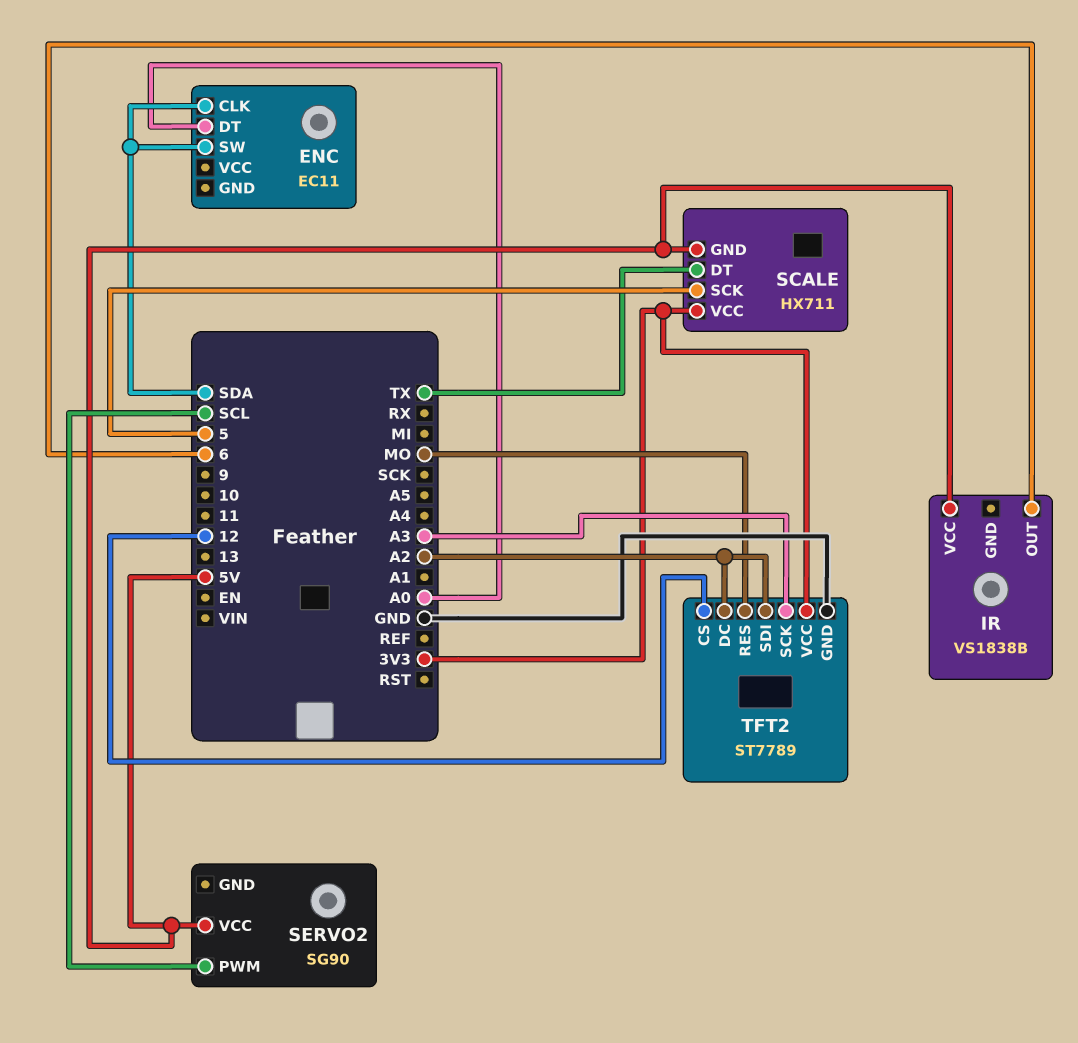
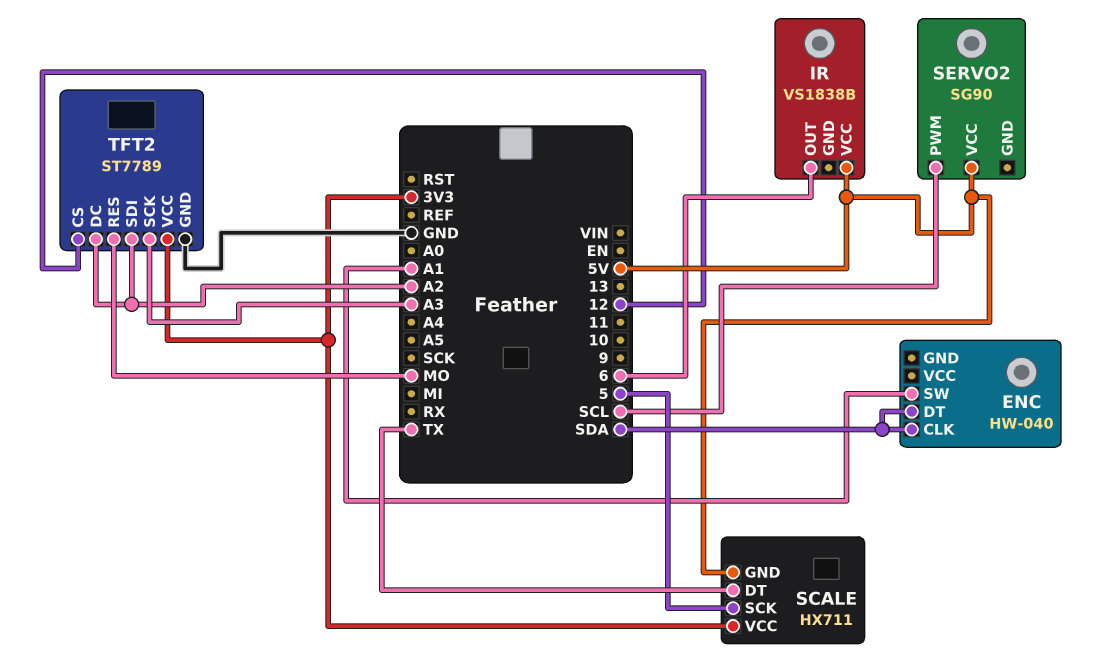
ENC: EC11 -> HW-040
ENC pin DT: A0 -> SDA
ENC pin SW: SDA -> A1

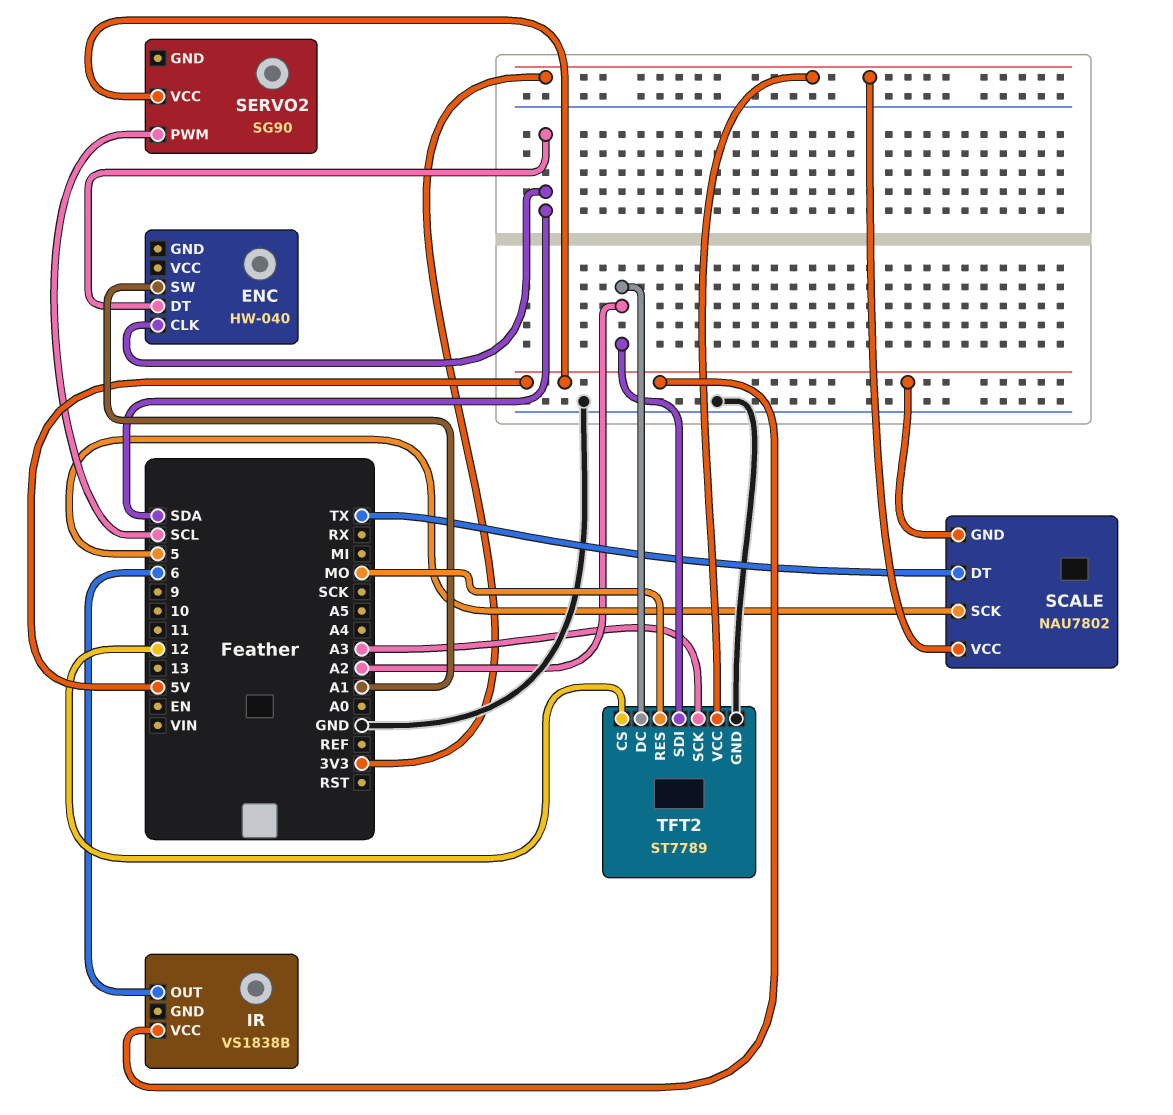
SCALE: HX711 -> NAU7802

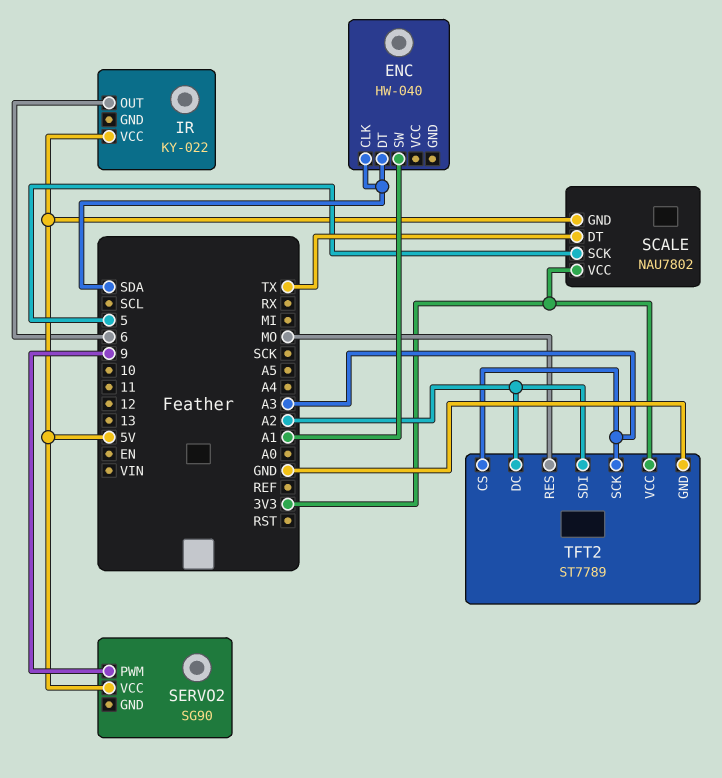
IR: VS1838B -> KY-022
SERVO2 pin PWM: SCL -> 9
TFT2 pin CS: 12 -> A3

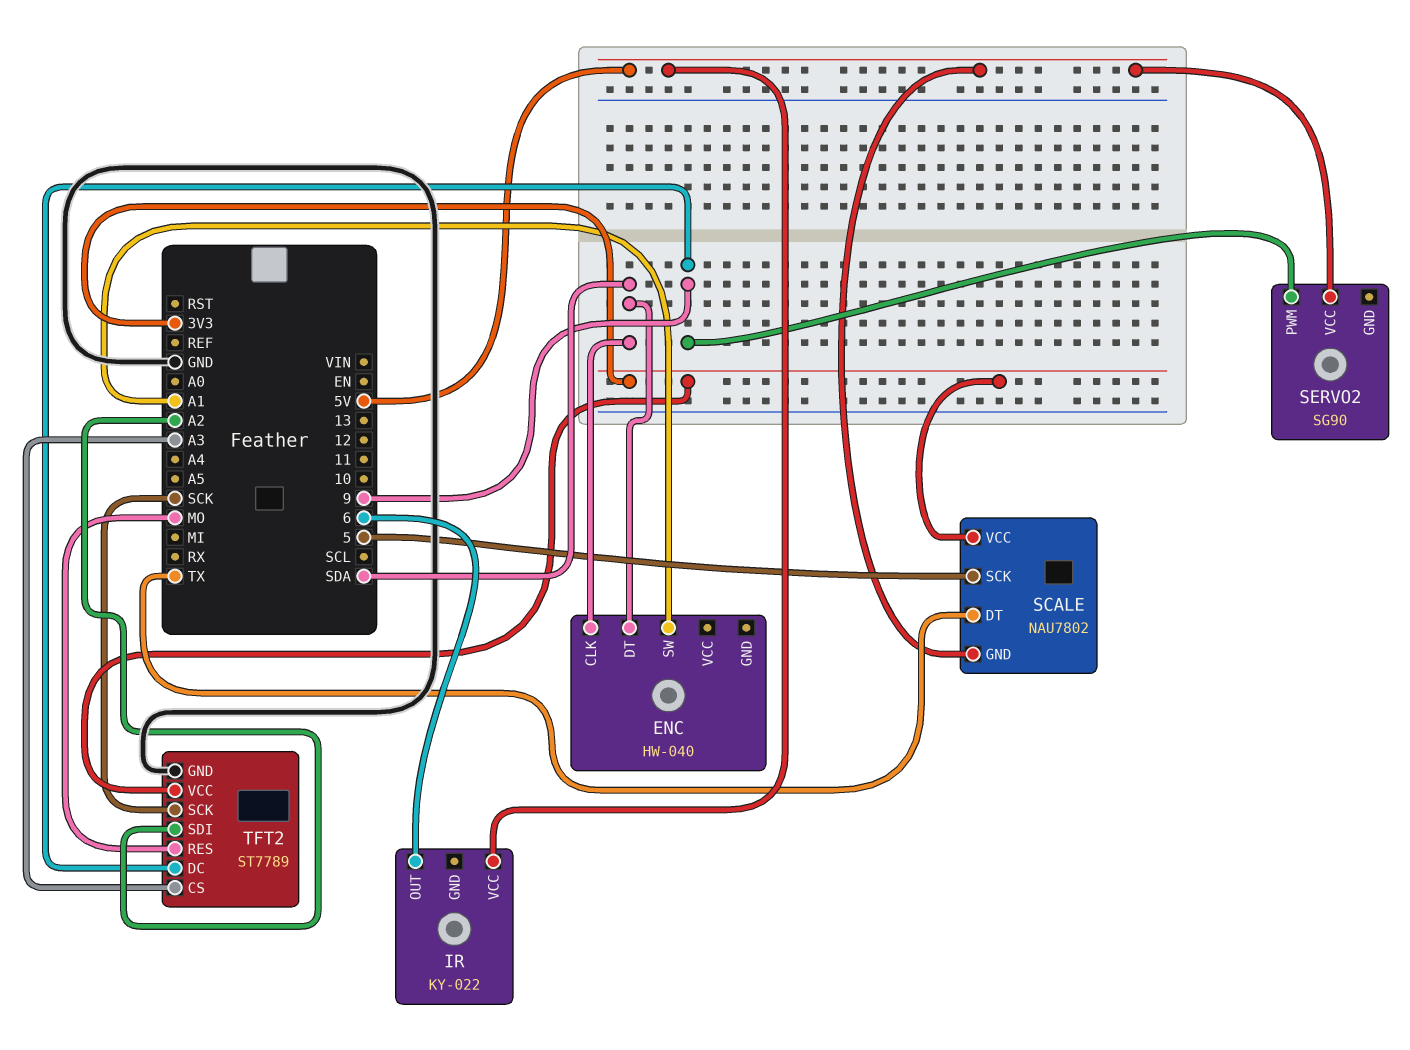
TFT2 pin DC: A2 -> 9
TFT2 pin SCK: A3 -> SCK

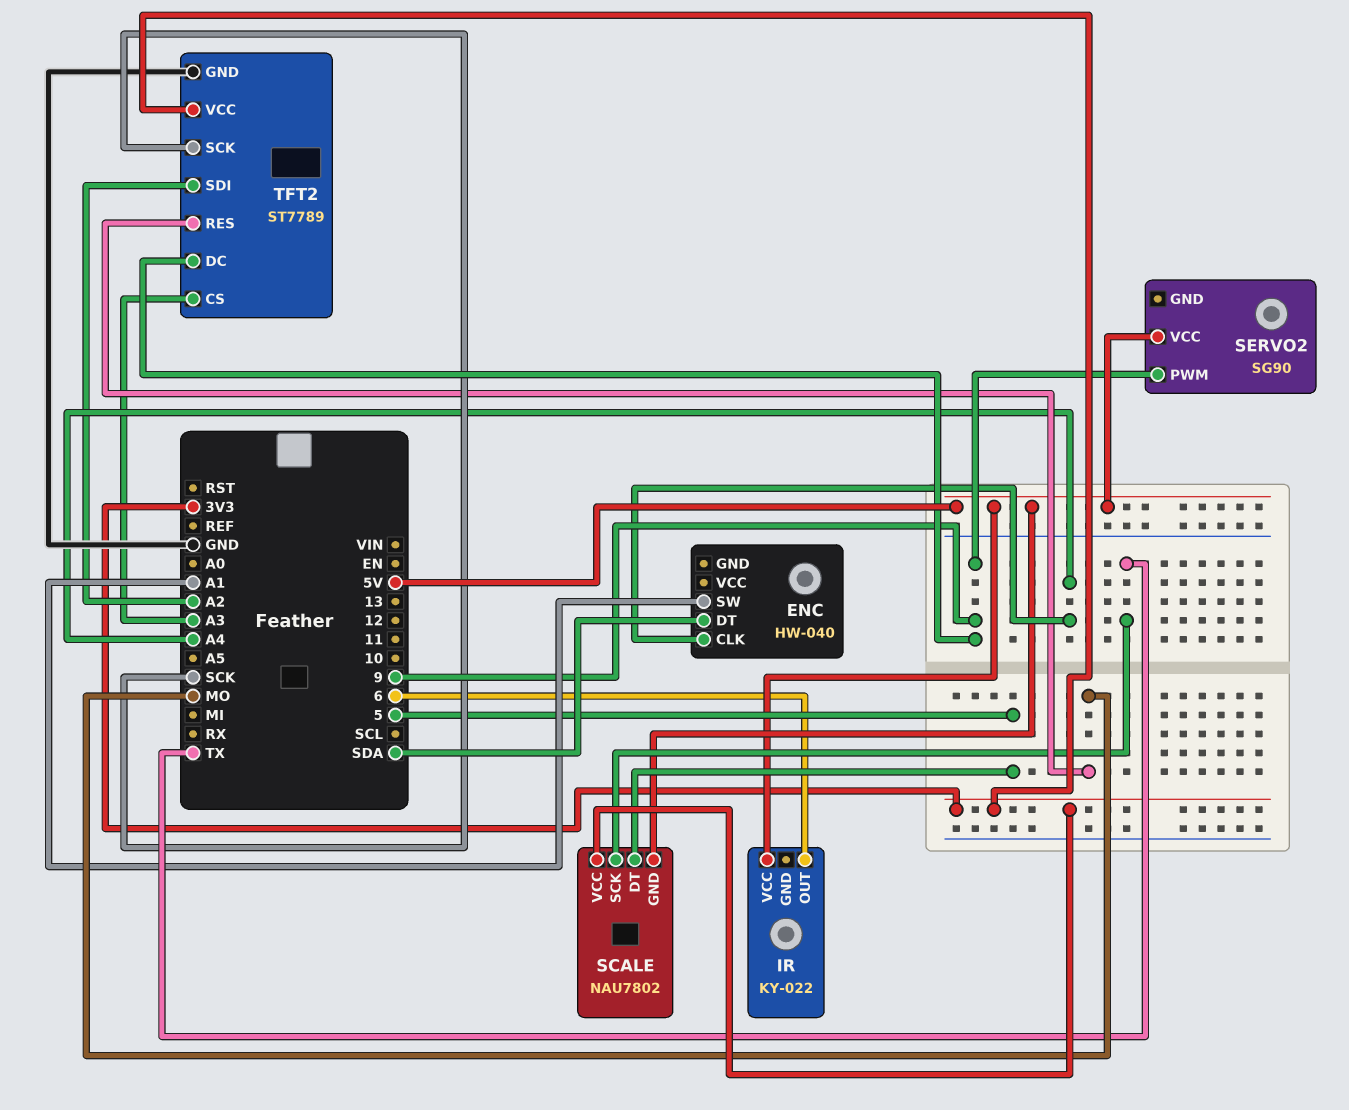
ENC pin CLK: SDA -> A4
SCALE pin DT: TX -> 5
SCALE pin SCK: 5 -> TX

